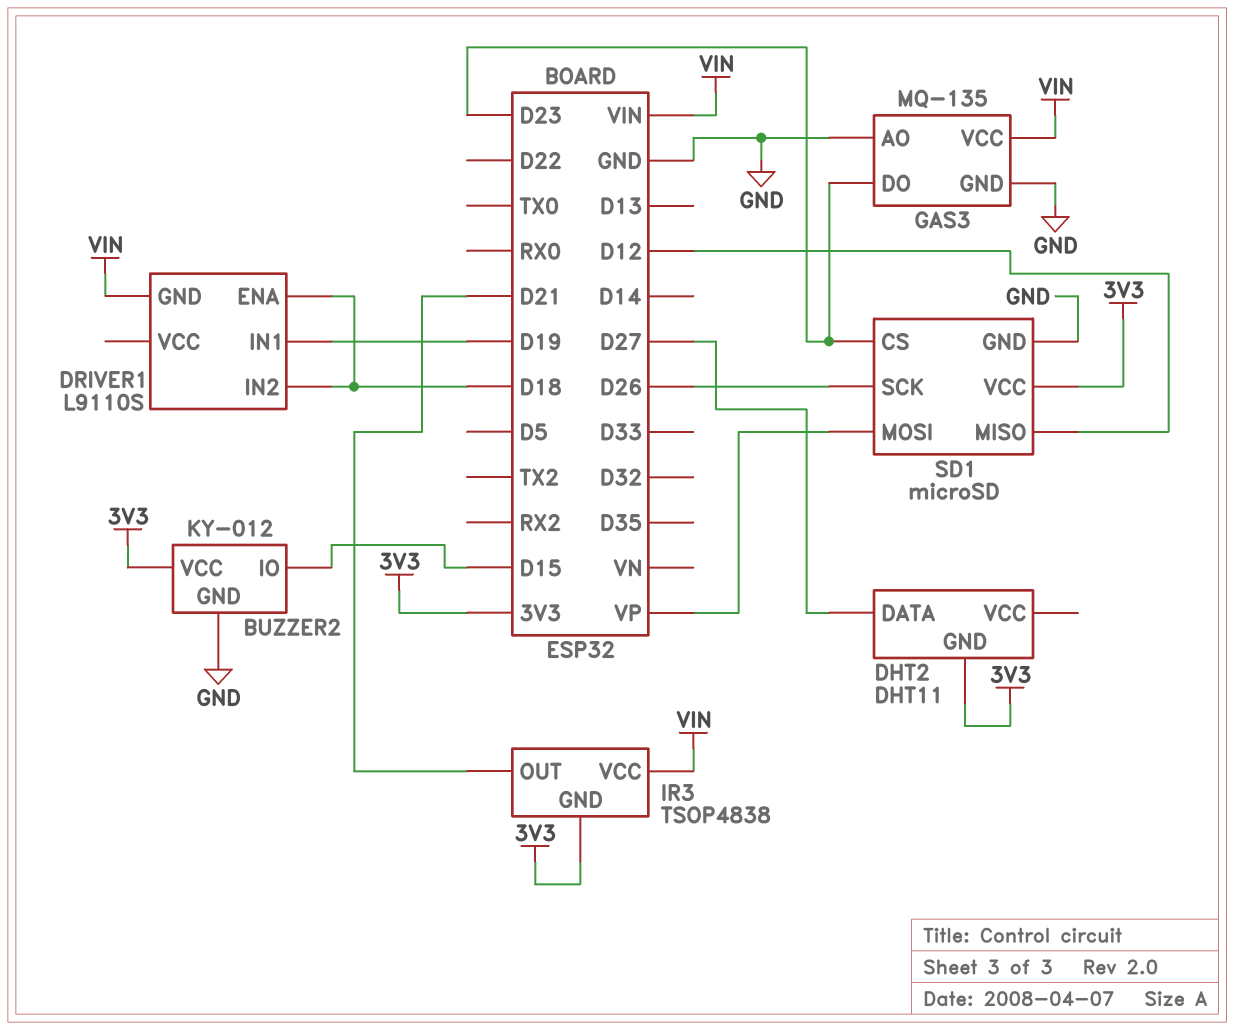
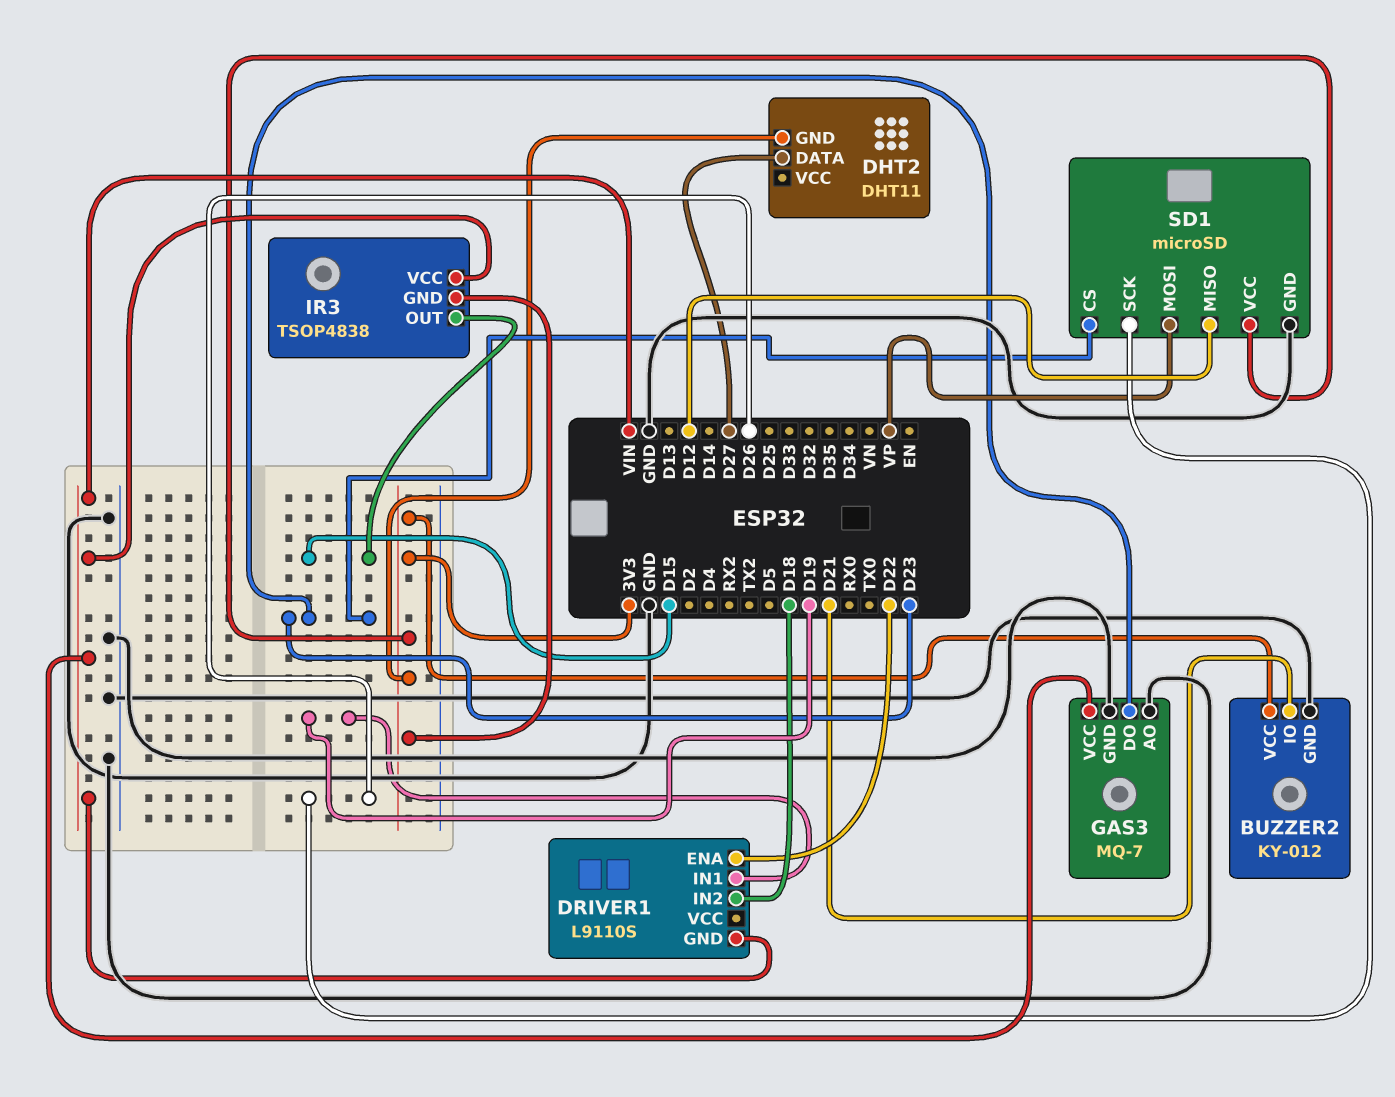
BUZZER2 pin IO: D15 -> D21
DRIVER1 pin ENA: D18 -> D22
GAS3: MQ-135 -> MQ-7
IR3 pin OUT: D21 -> D15

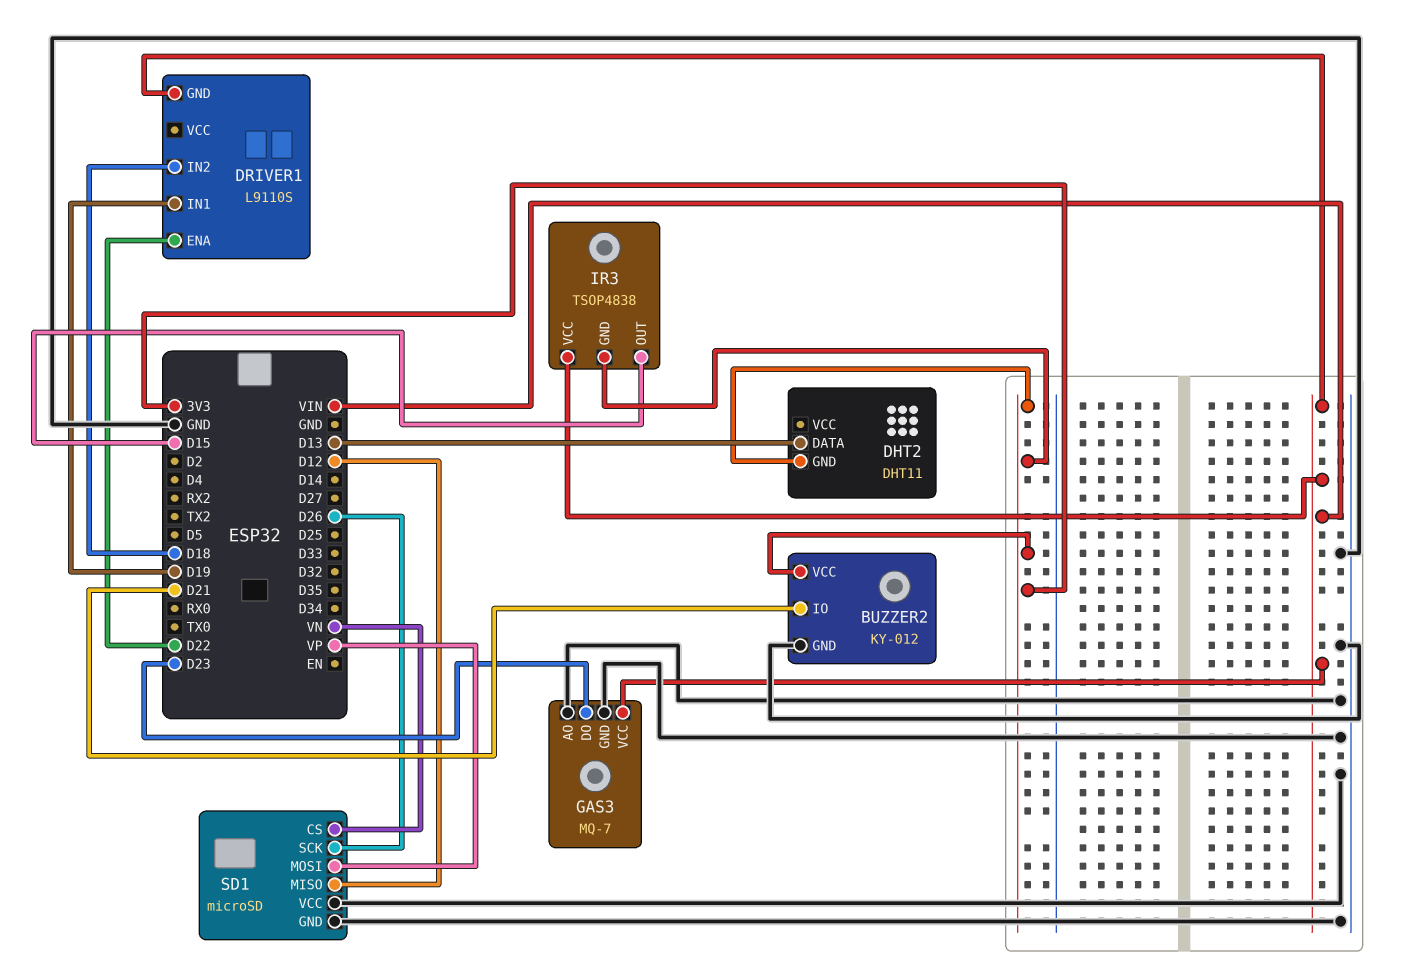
DHT2 pin DATA: D27 -> D13
SD1 pin CS: D23 -> VN
SD1 pin VCC: 3V3 -> GND

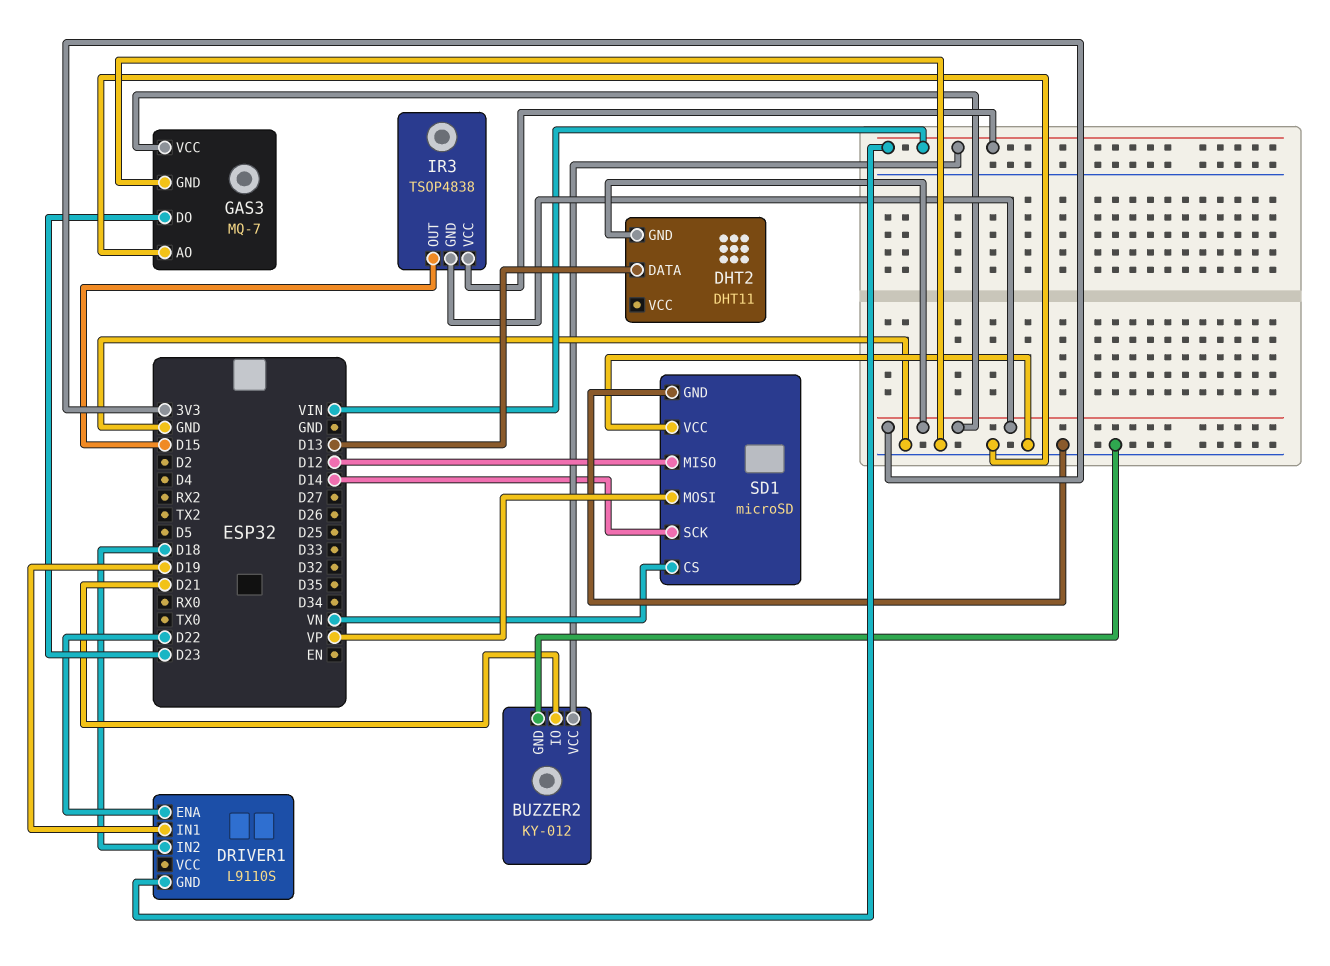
BUZZER2 pin VCC: 3V3 -> VIN
GAS3 pin VCC: VIN -> 3V3
SD1 pin SCK: D26 -> D14

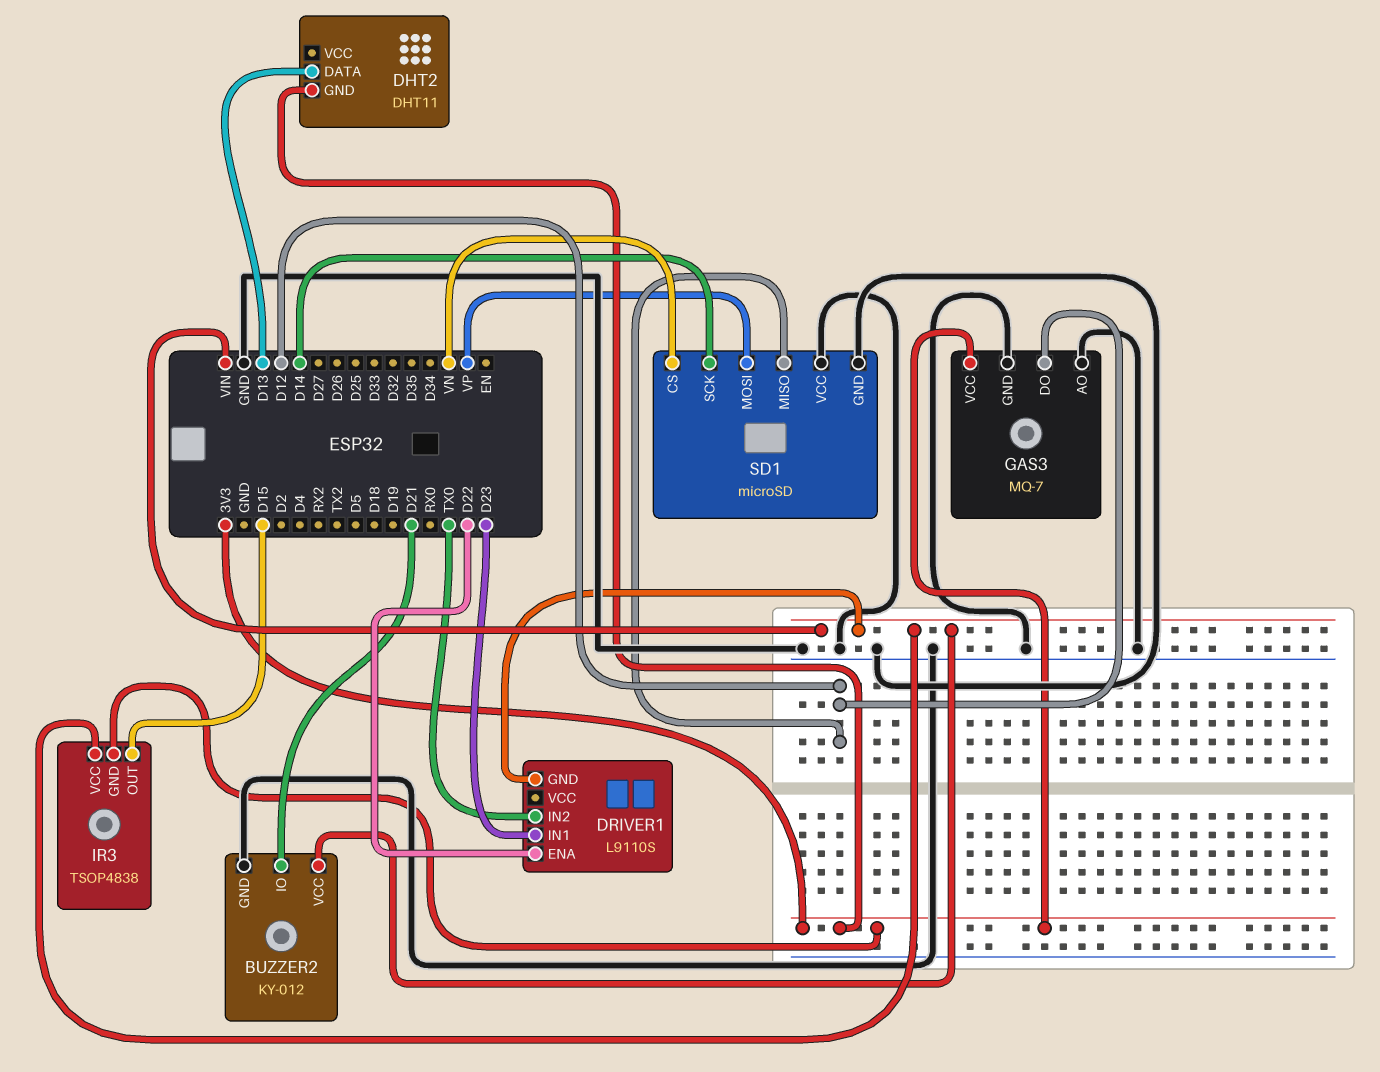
DRIVER1 pin IN1: D19 -> D23
DRIVER1 pin IN2: D18 -> TX0
GAS3 pin DO: D23 -> D12

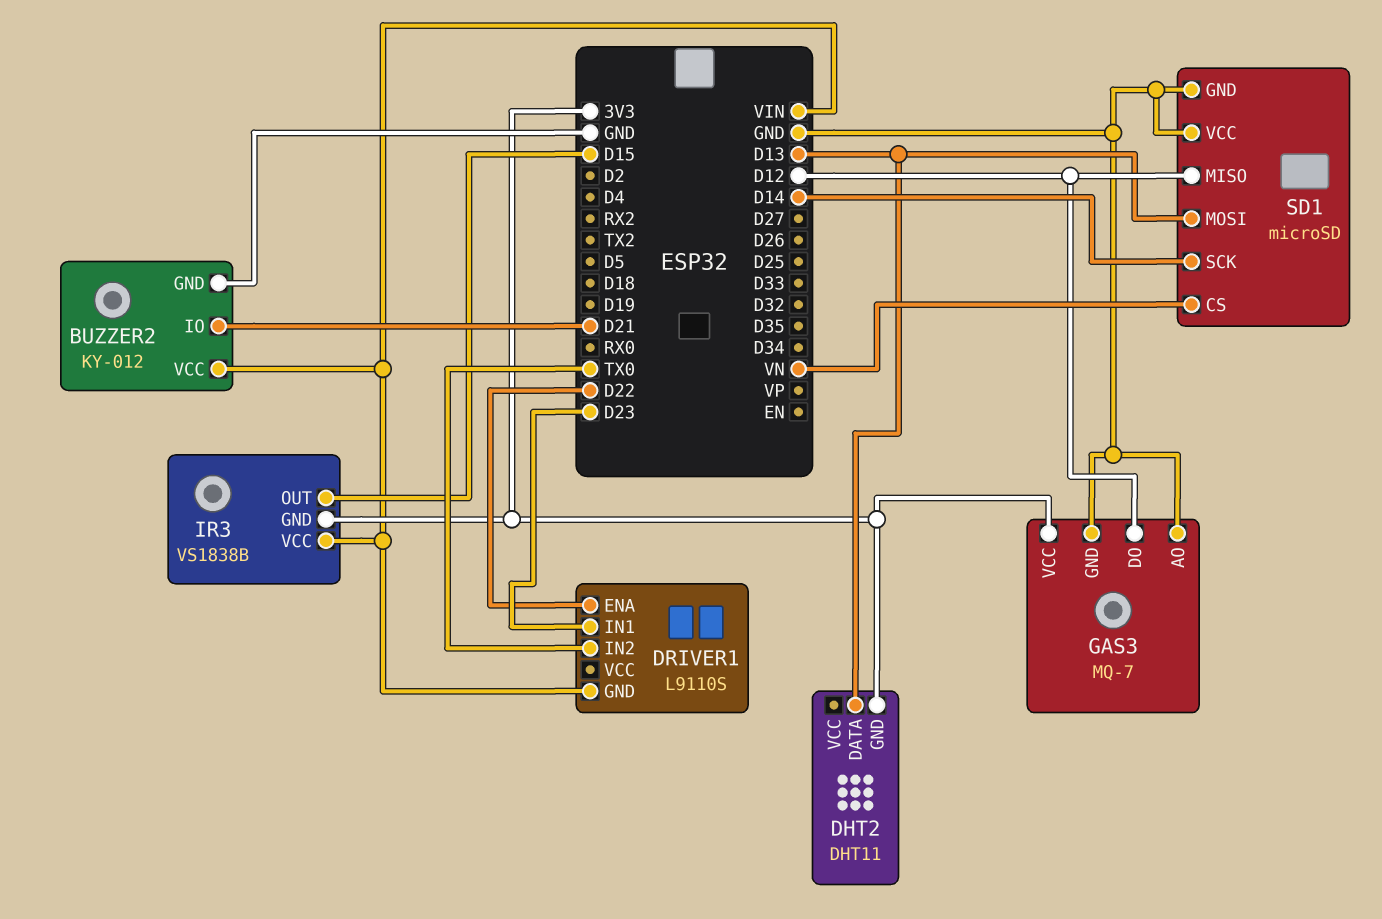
IR3: TSOP4838 -> VS1838B
SD1 pin MOSI: VP -> D13

